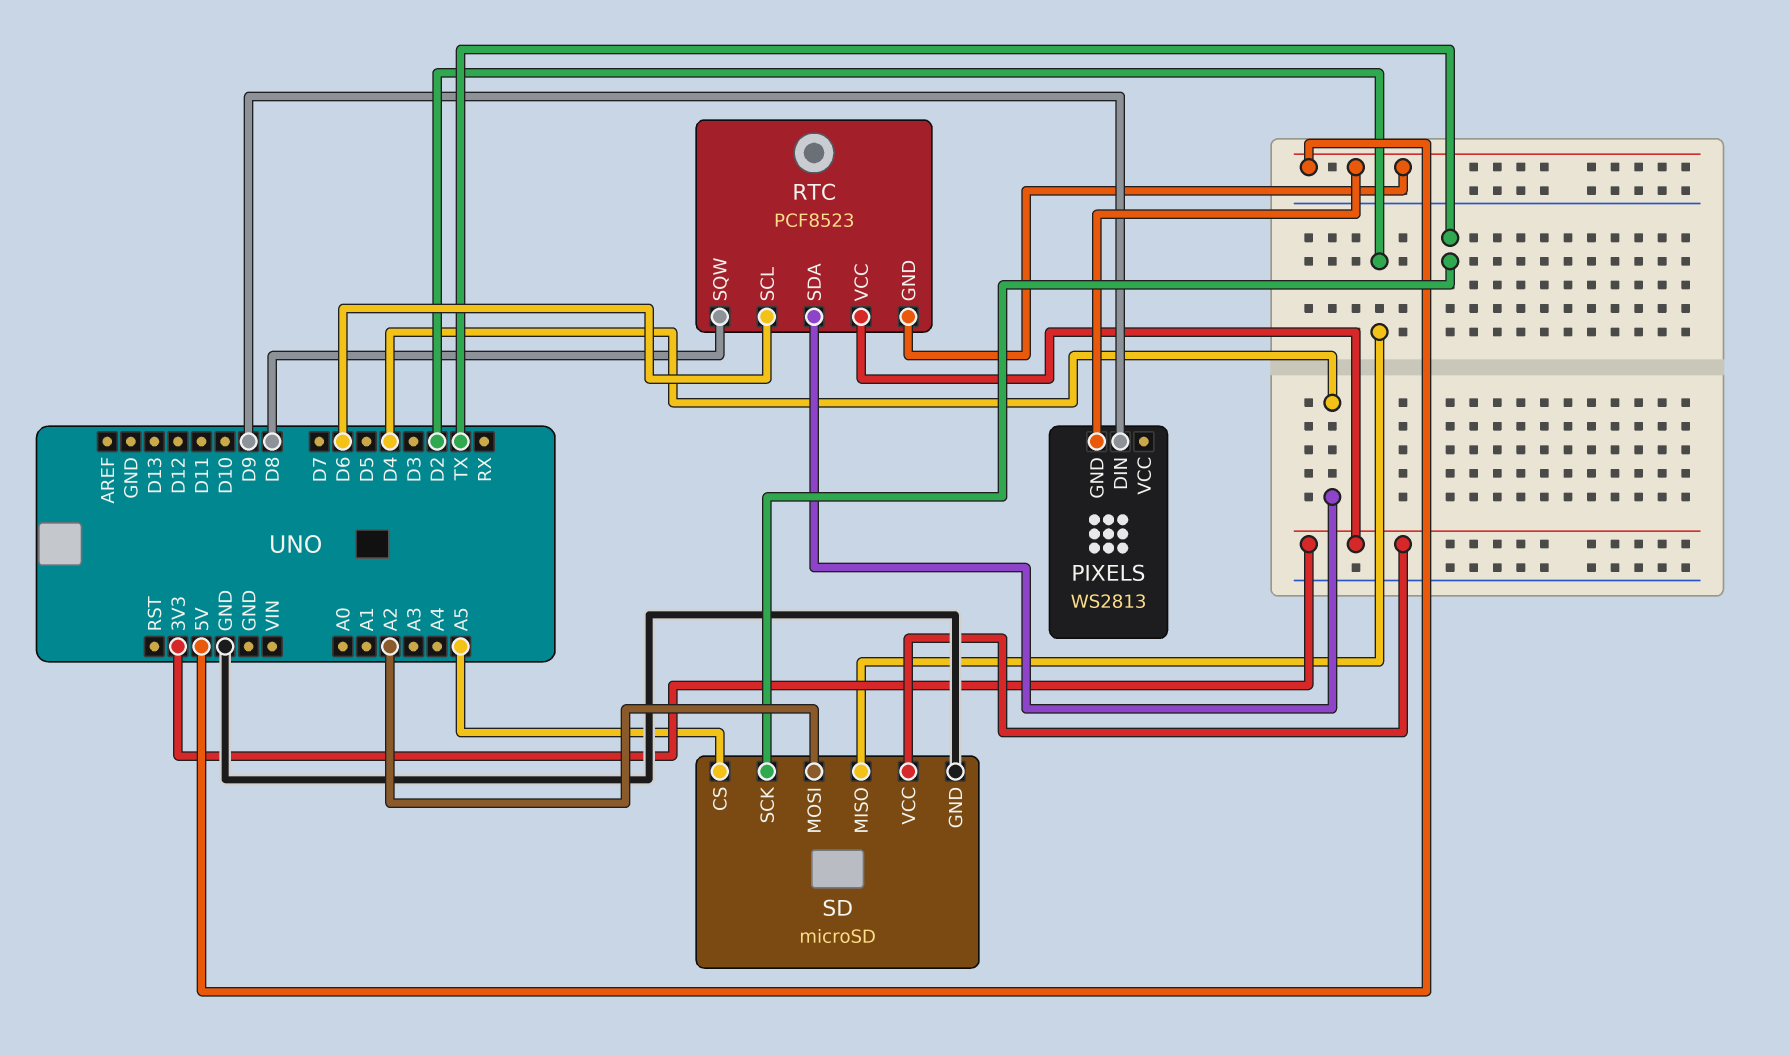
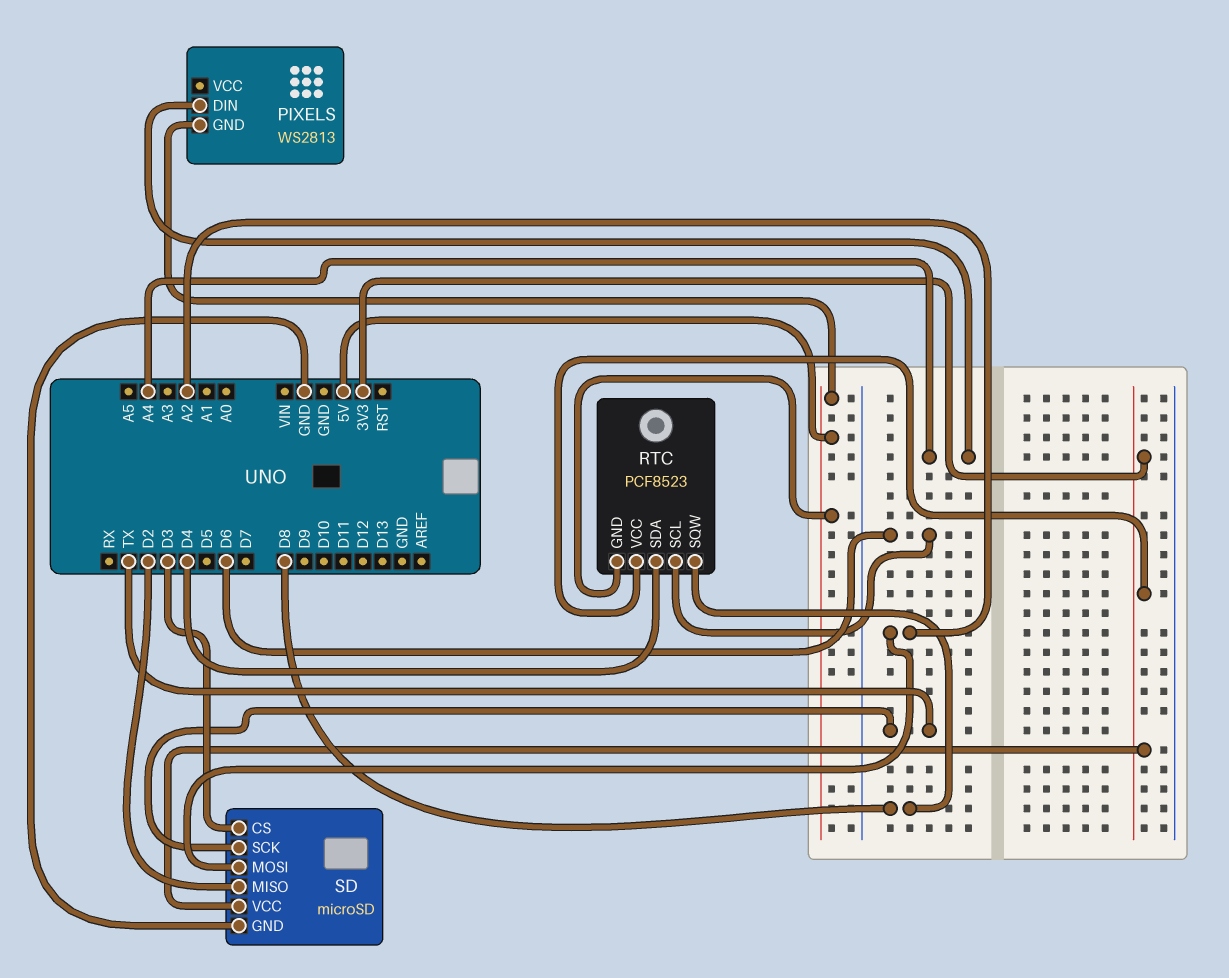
PIXELS pin DIN: D9 -> A4
SD pin CS: A5 -> D3

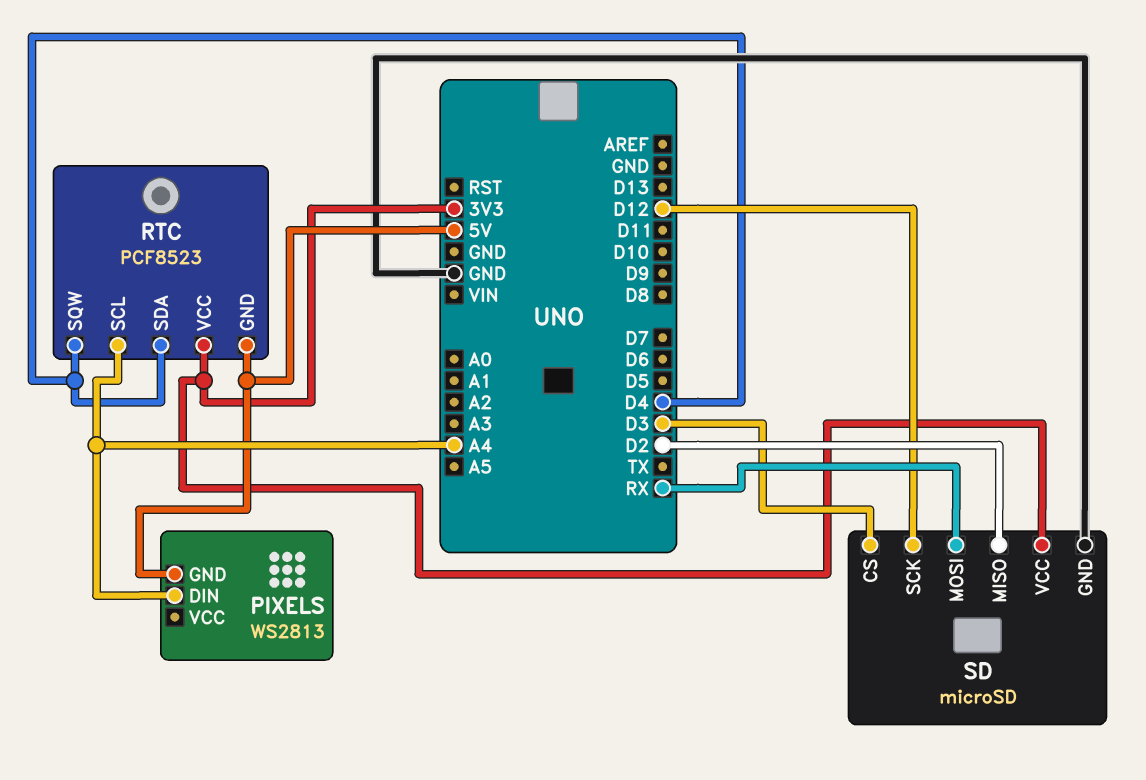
RTC pin SCL: D6 -> A4
RTC pin SQW: D8 -> D4
SD pin MOSI: A2 -> RX
SD pin SCK: TX -> D12

